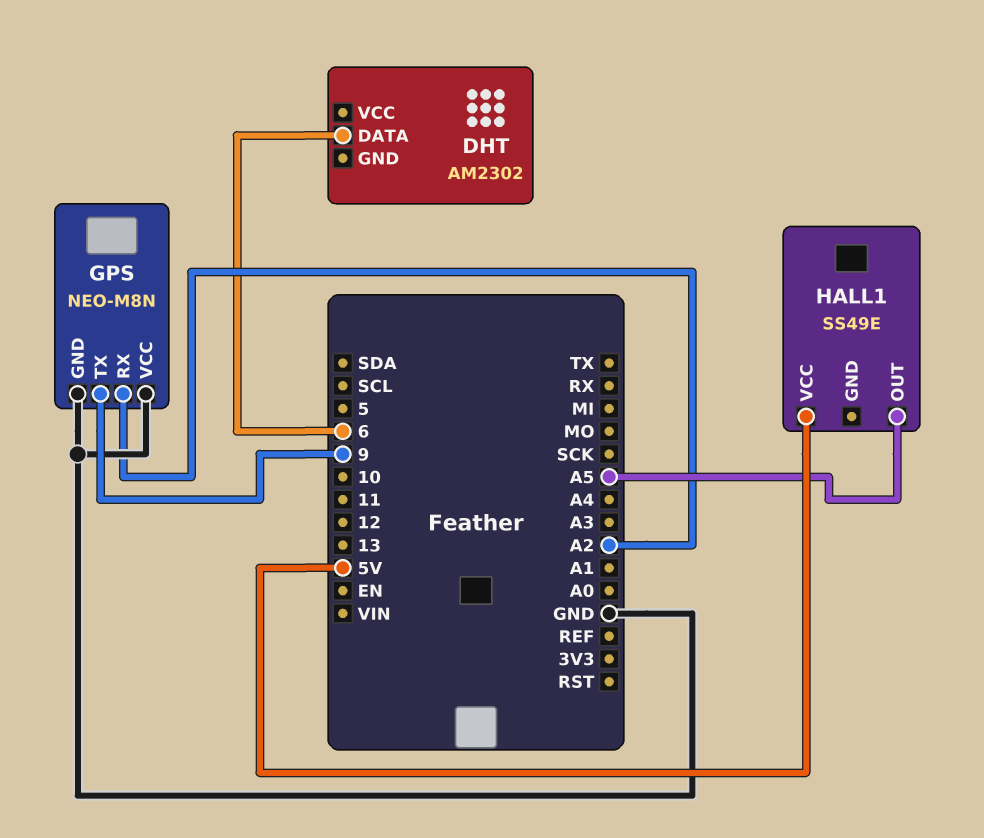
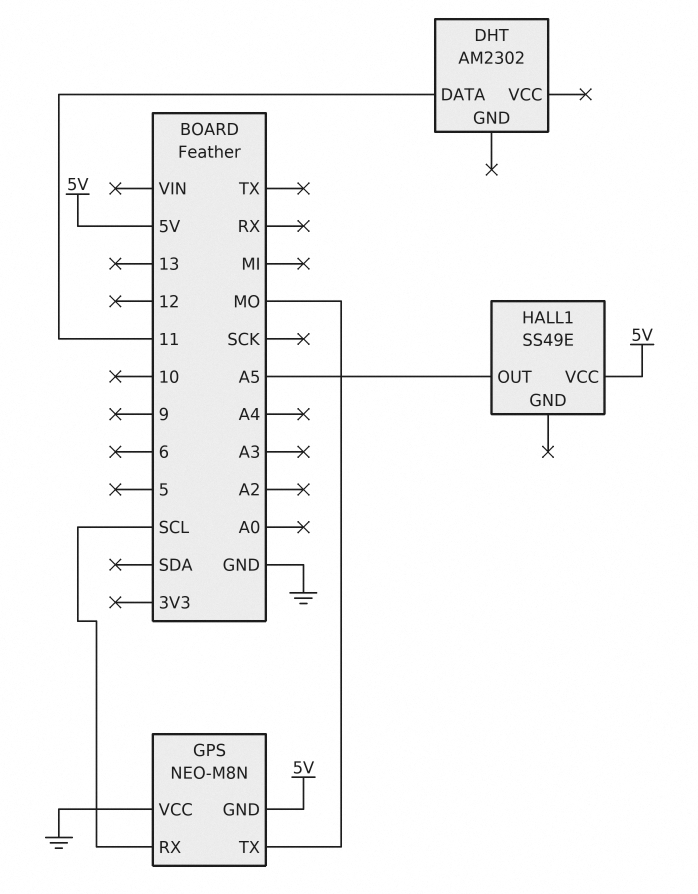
DHT pin DATA: 6 -> 11
GPS pin GND: GND -> 5V
GPS pin RX: A2 -> SCL
GPS pin TX: 9 -> MO

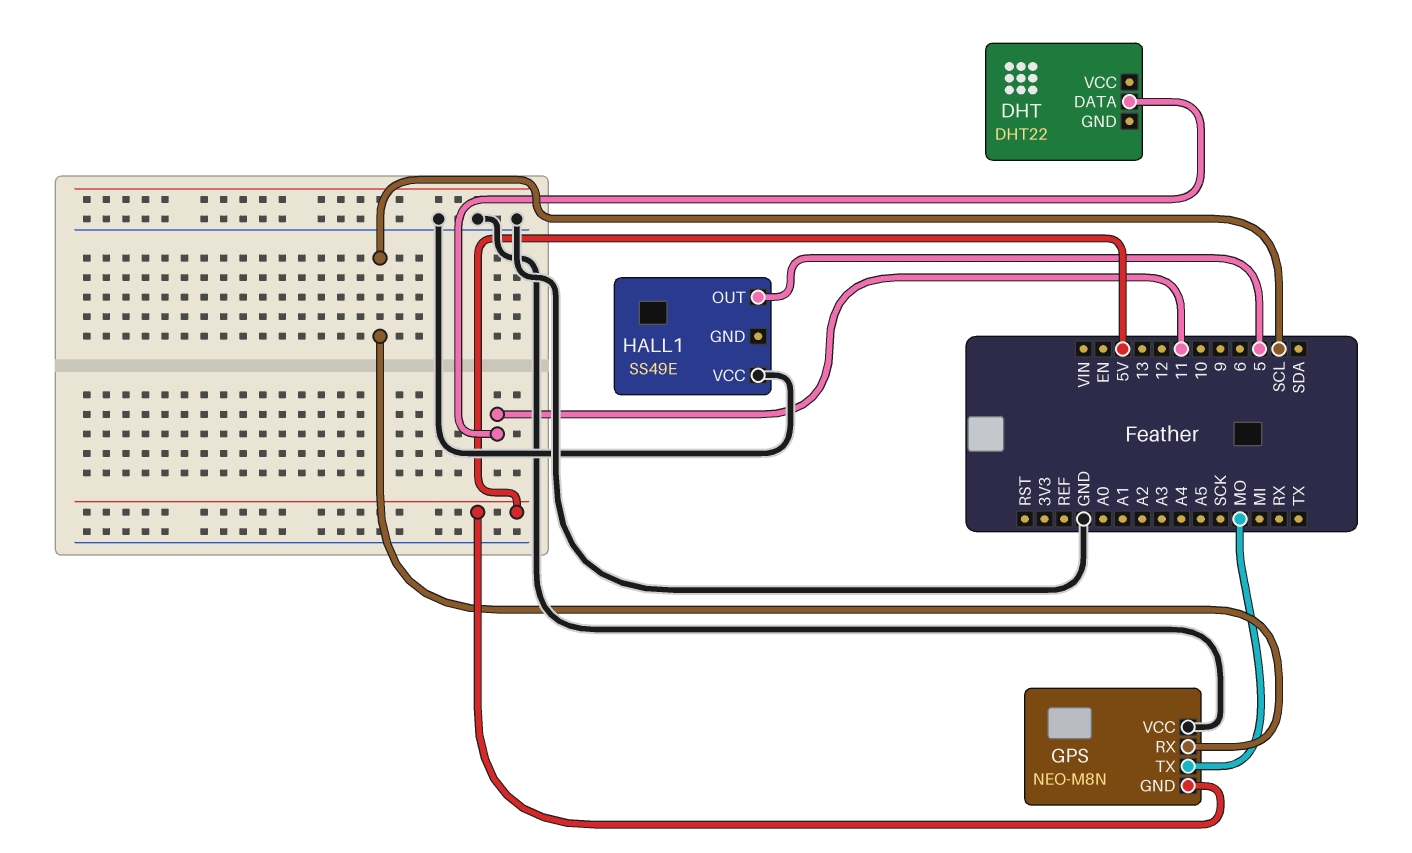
DHT: AM2302 -> DHT22
HALL1 pin OUT: A5 -> 5
HALL1 pin VCC: 5V -> GND

